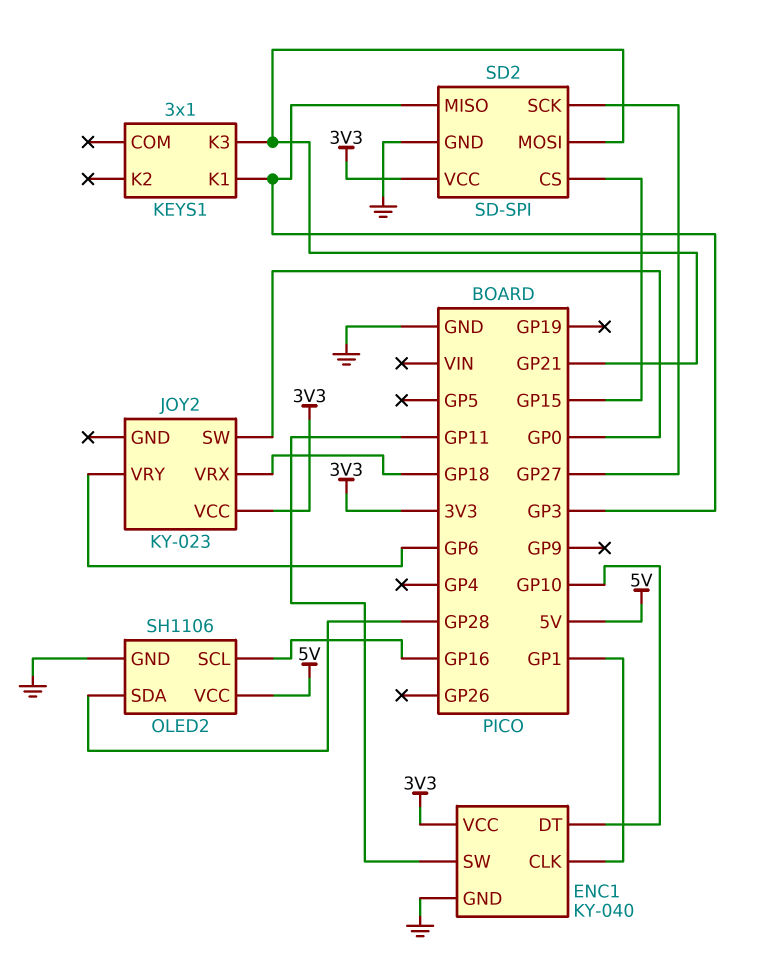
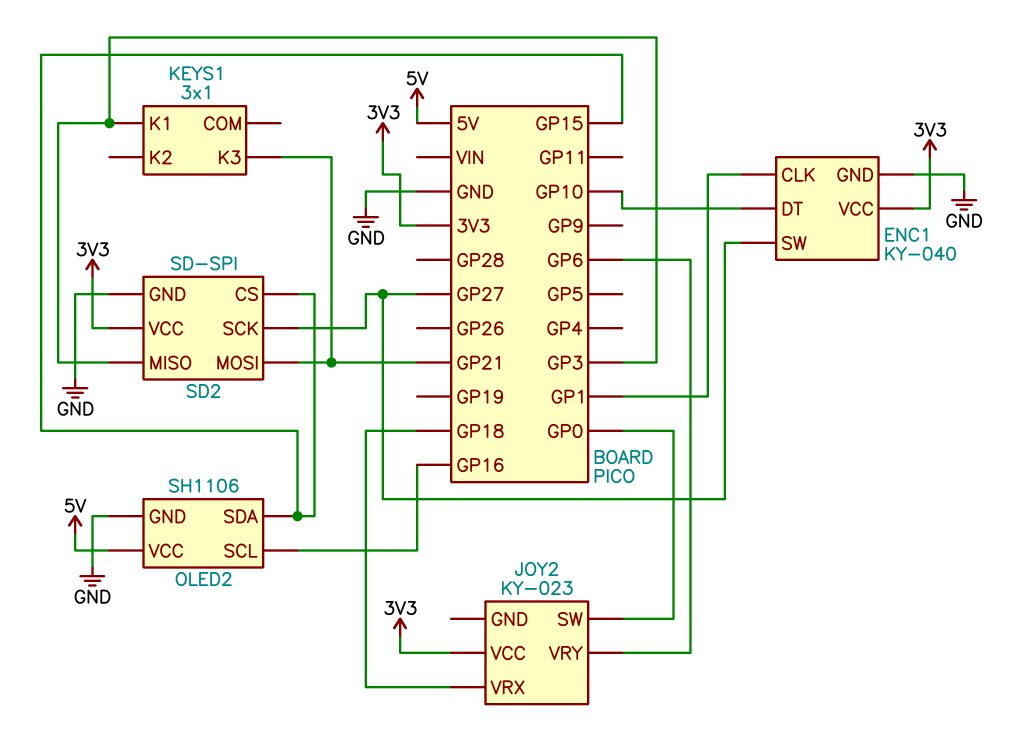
ENC1 pin SW: GP11 -> GP27
OLED2 pin SDA: GP28 -> GP15

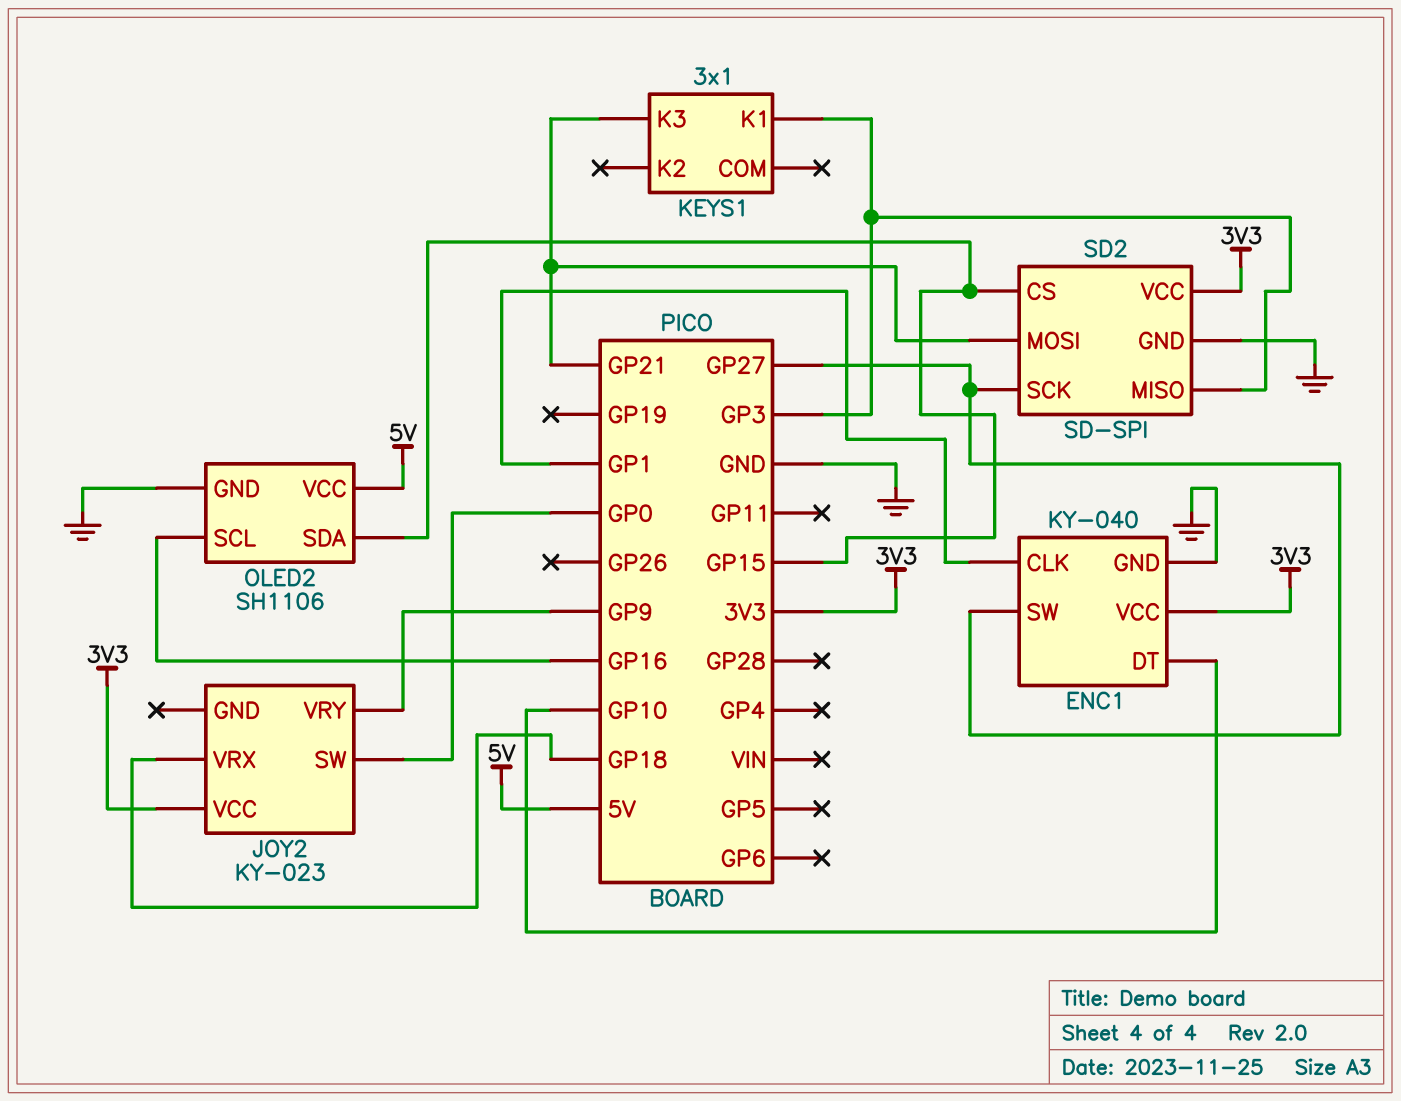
JOY2 pin VRY: GP6 -> GP9

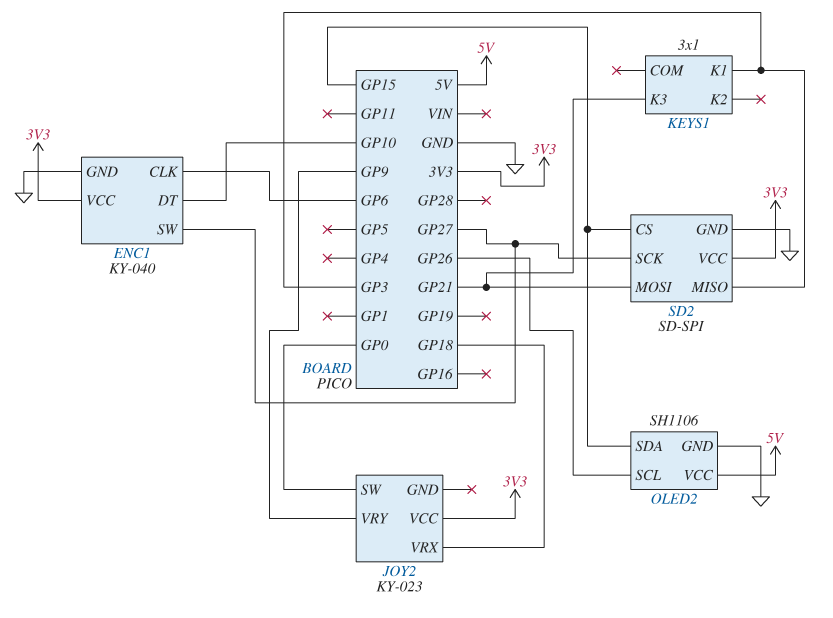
ENC1 pin CLK: GP1 -> GP6
OLED2 pin SCL: GP16 -> GP26

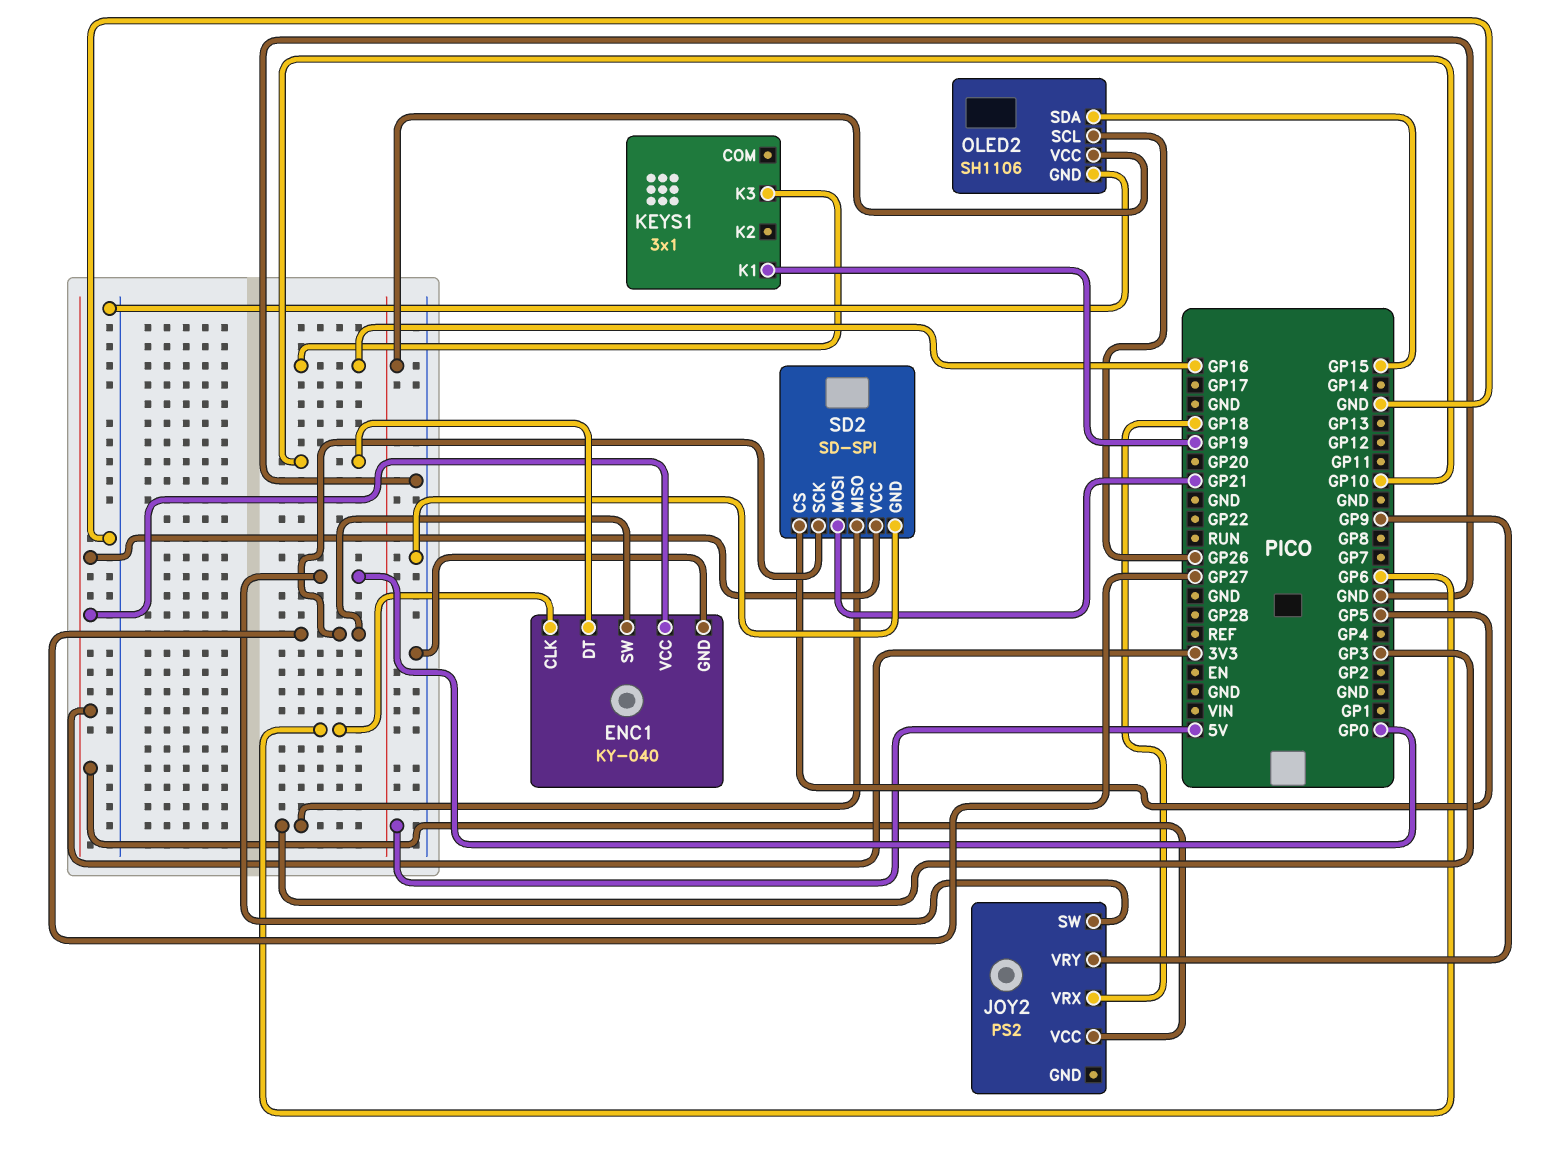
JOY2: KY-023 -> PS2
KEYS1 pin K1: GP3 -> GP19
KEYS1 pin K3: GP21 -> GP16
SD2 pin CS: GP15 -> GP5

